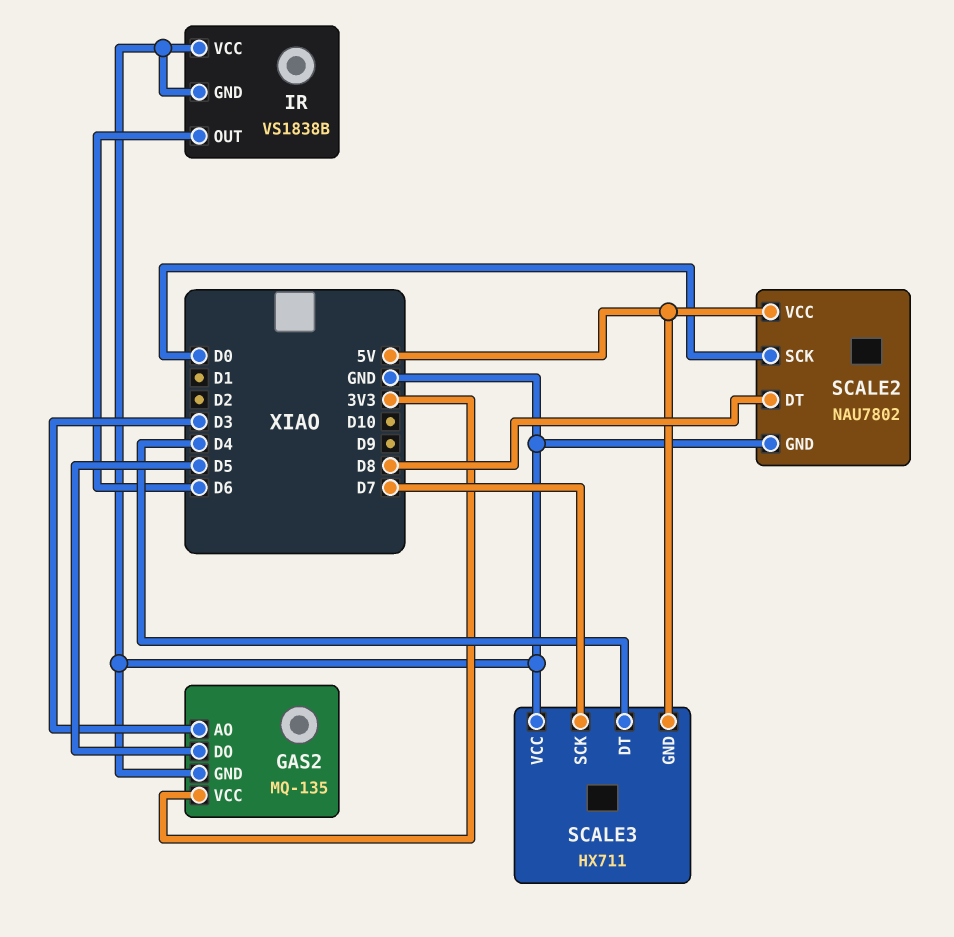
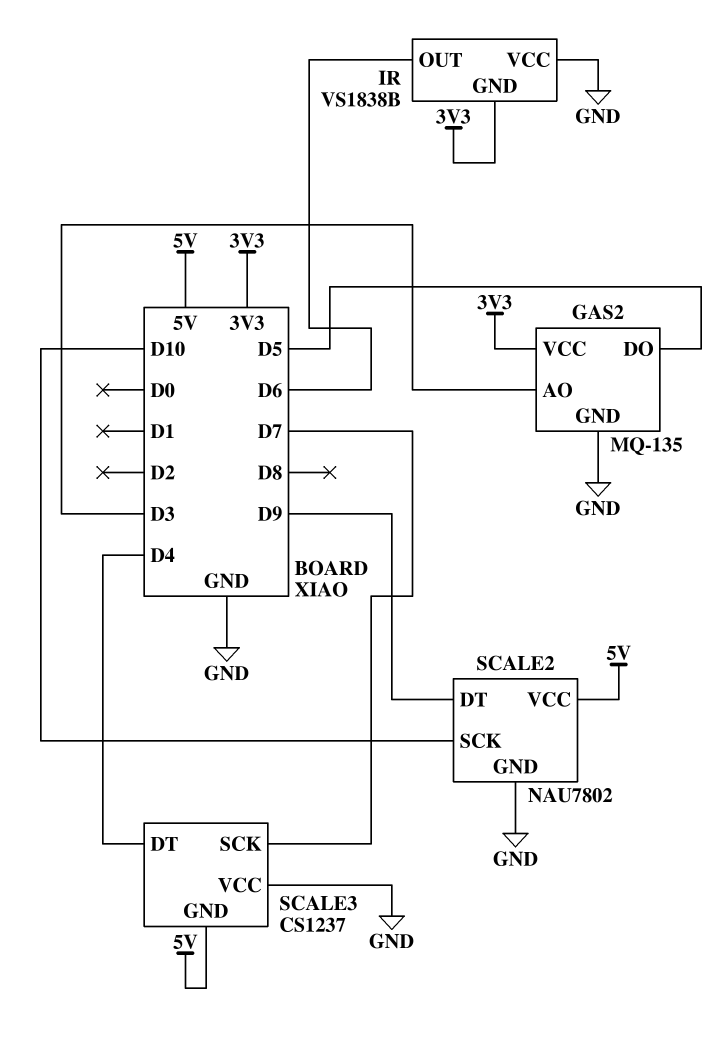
IR pin GND: GND -> 3V3
SCALE2 pin DT: D8 -> D9
SCALE2 pin SCK: D0 -> D10
SCALE3: HX711 -> CS1237

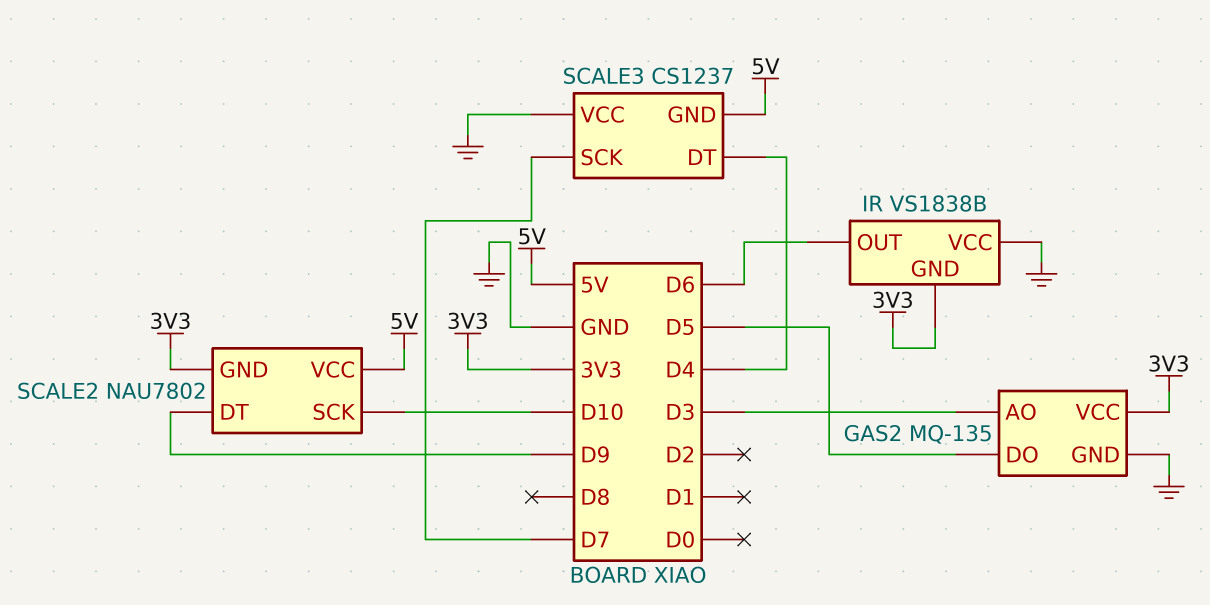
SCALE2 pin GND: GND -> 3V3

